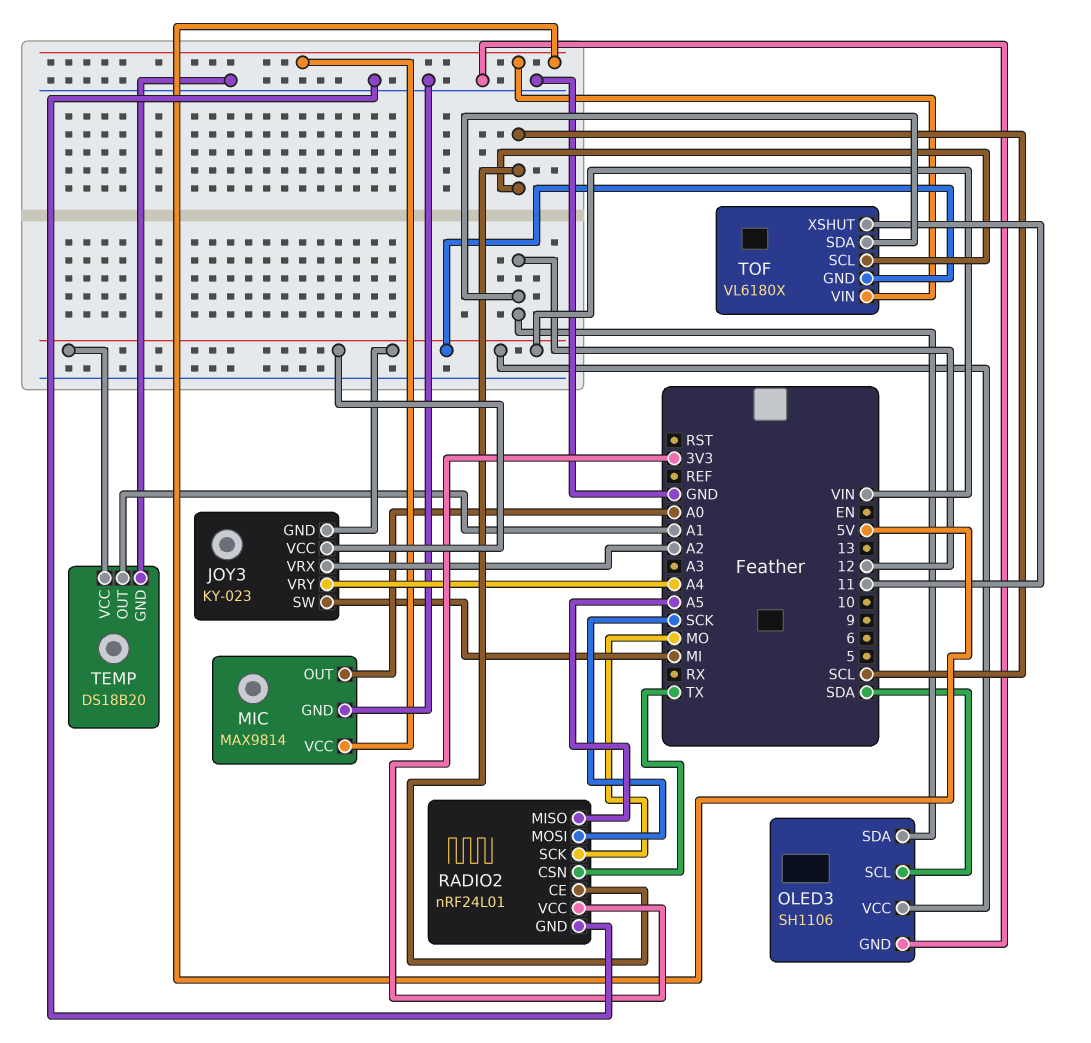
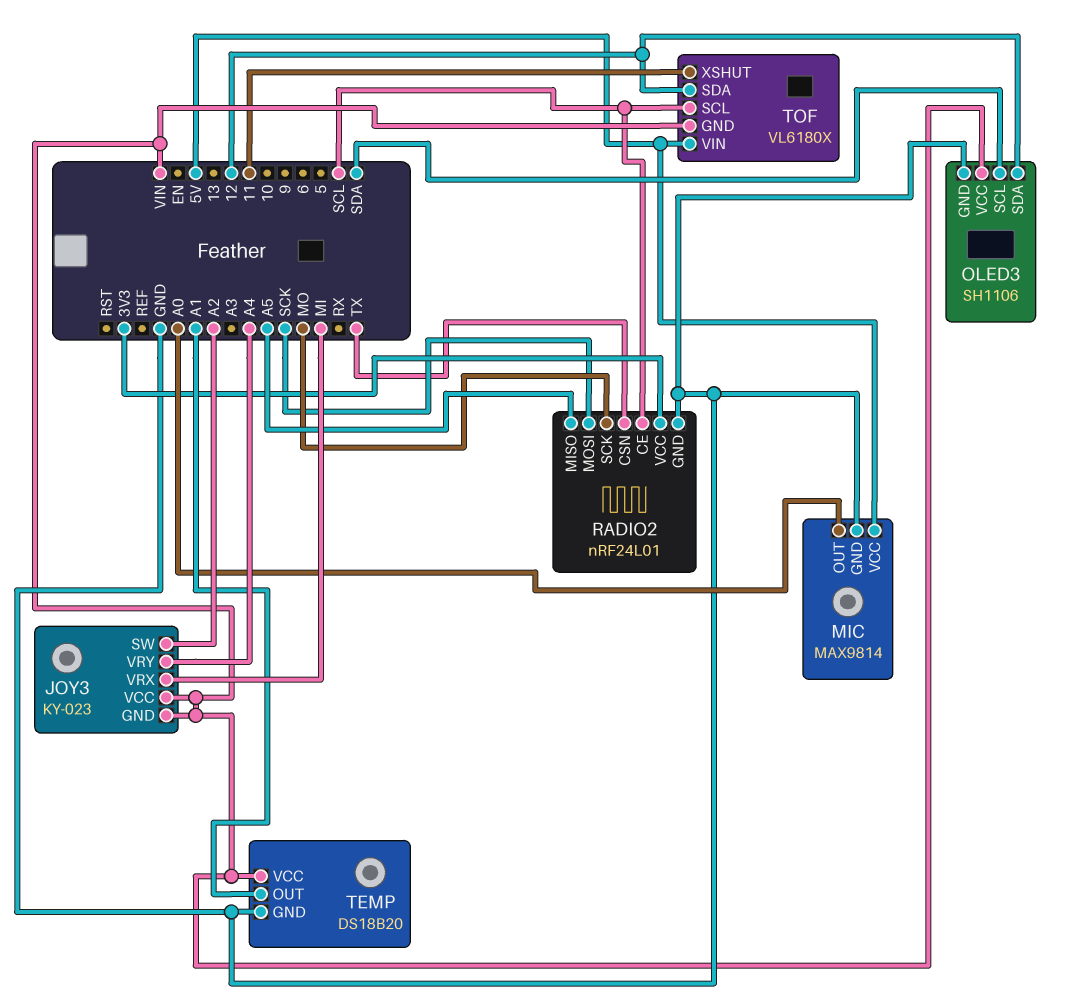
JOY3 pin SW: MI -> A2
JOY3 pin VRX: A2 -> MI

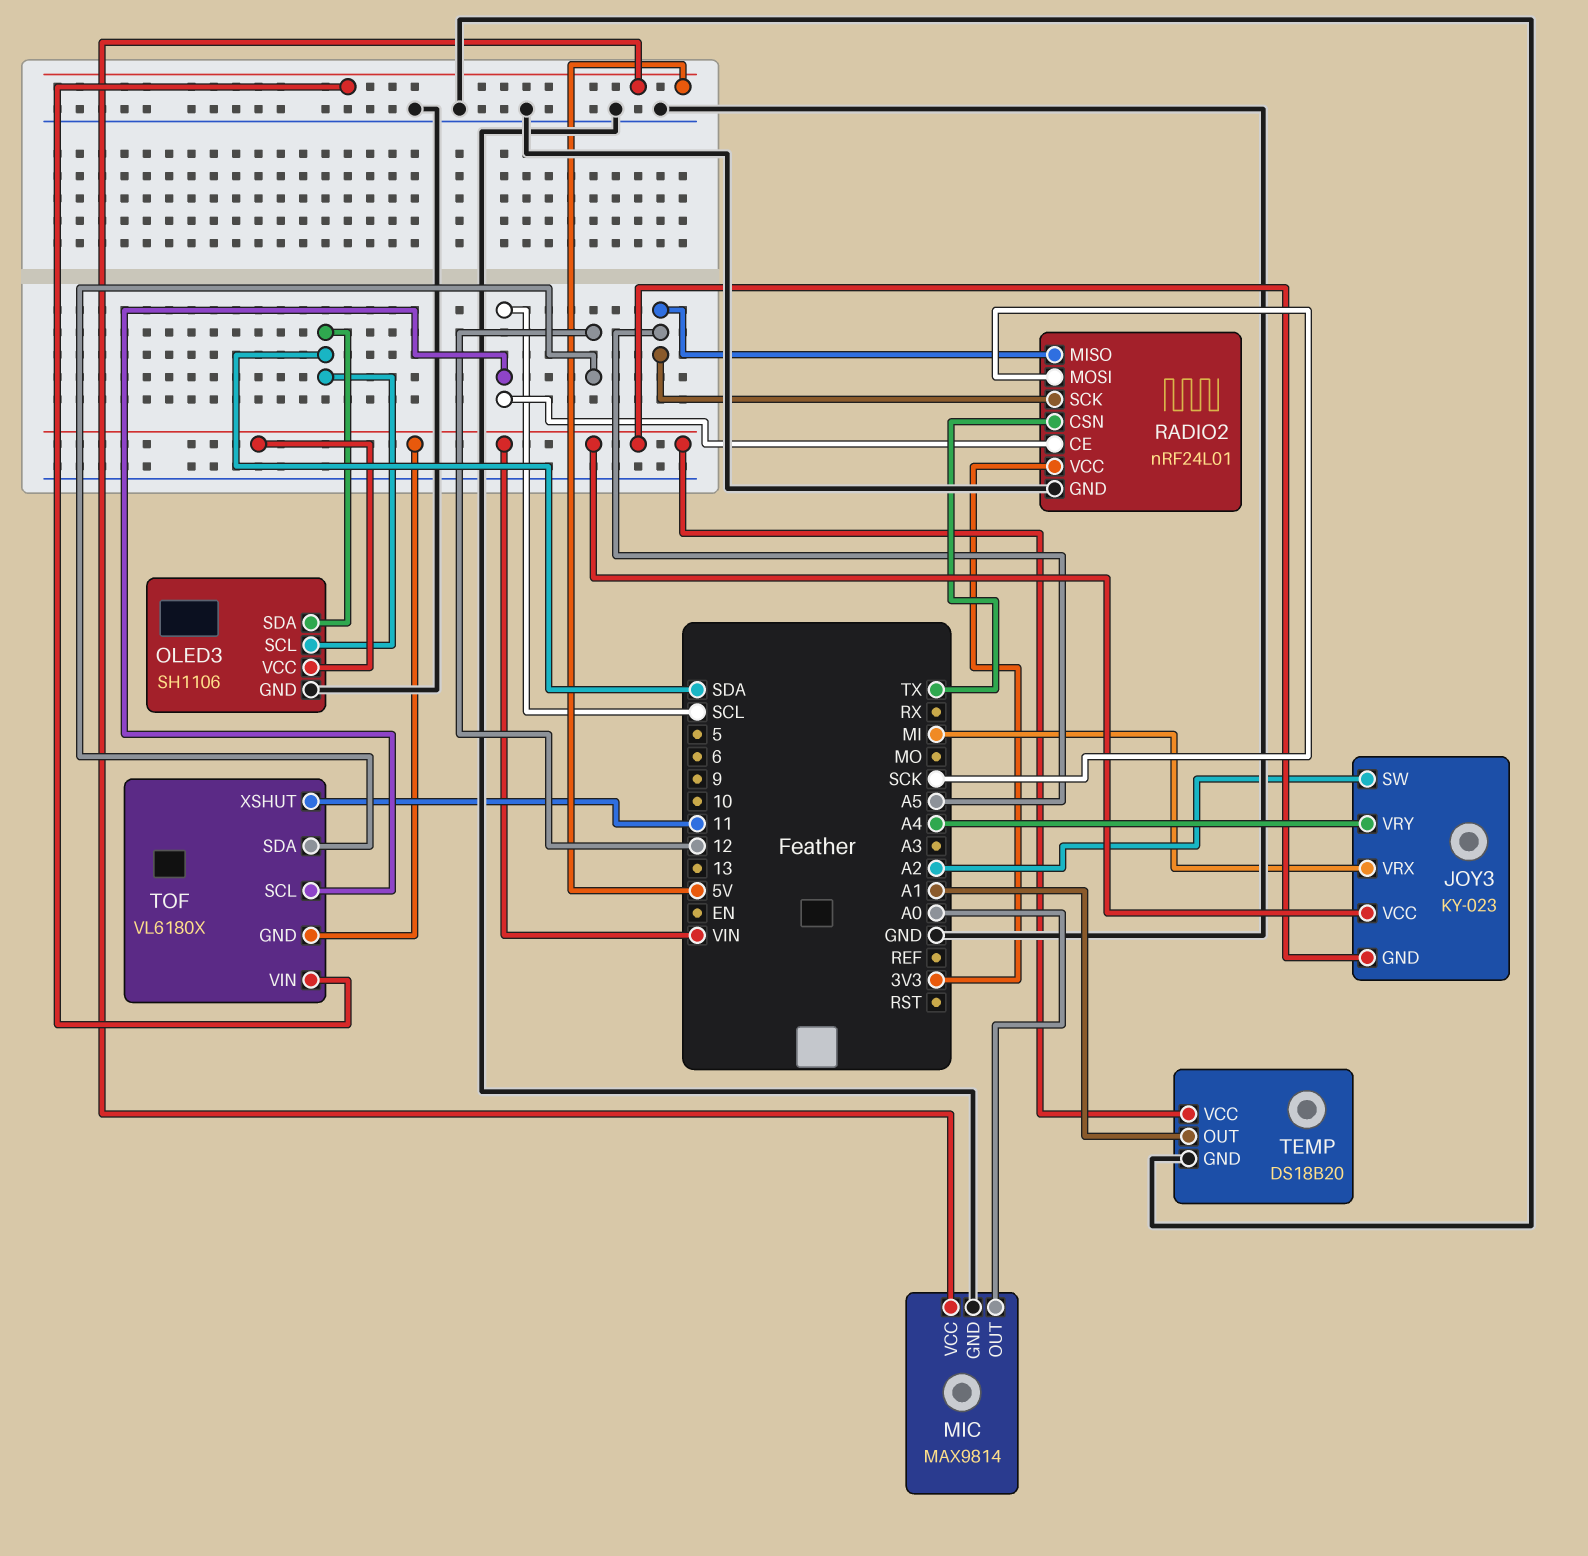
OLED3 pin SDA: 12 -> SDA
RADIO2 pin SCK: MO -> A5

